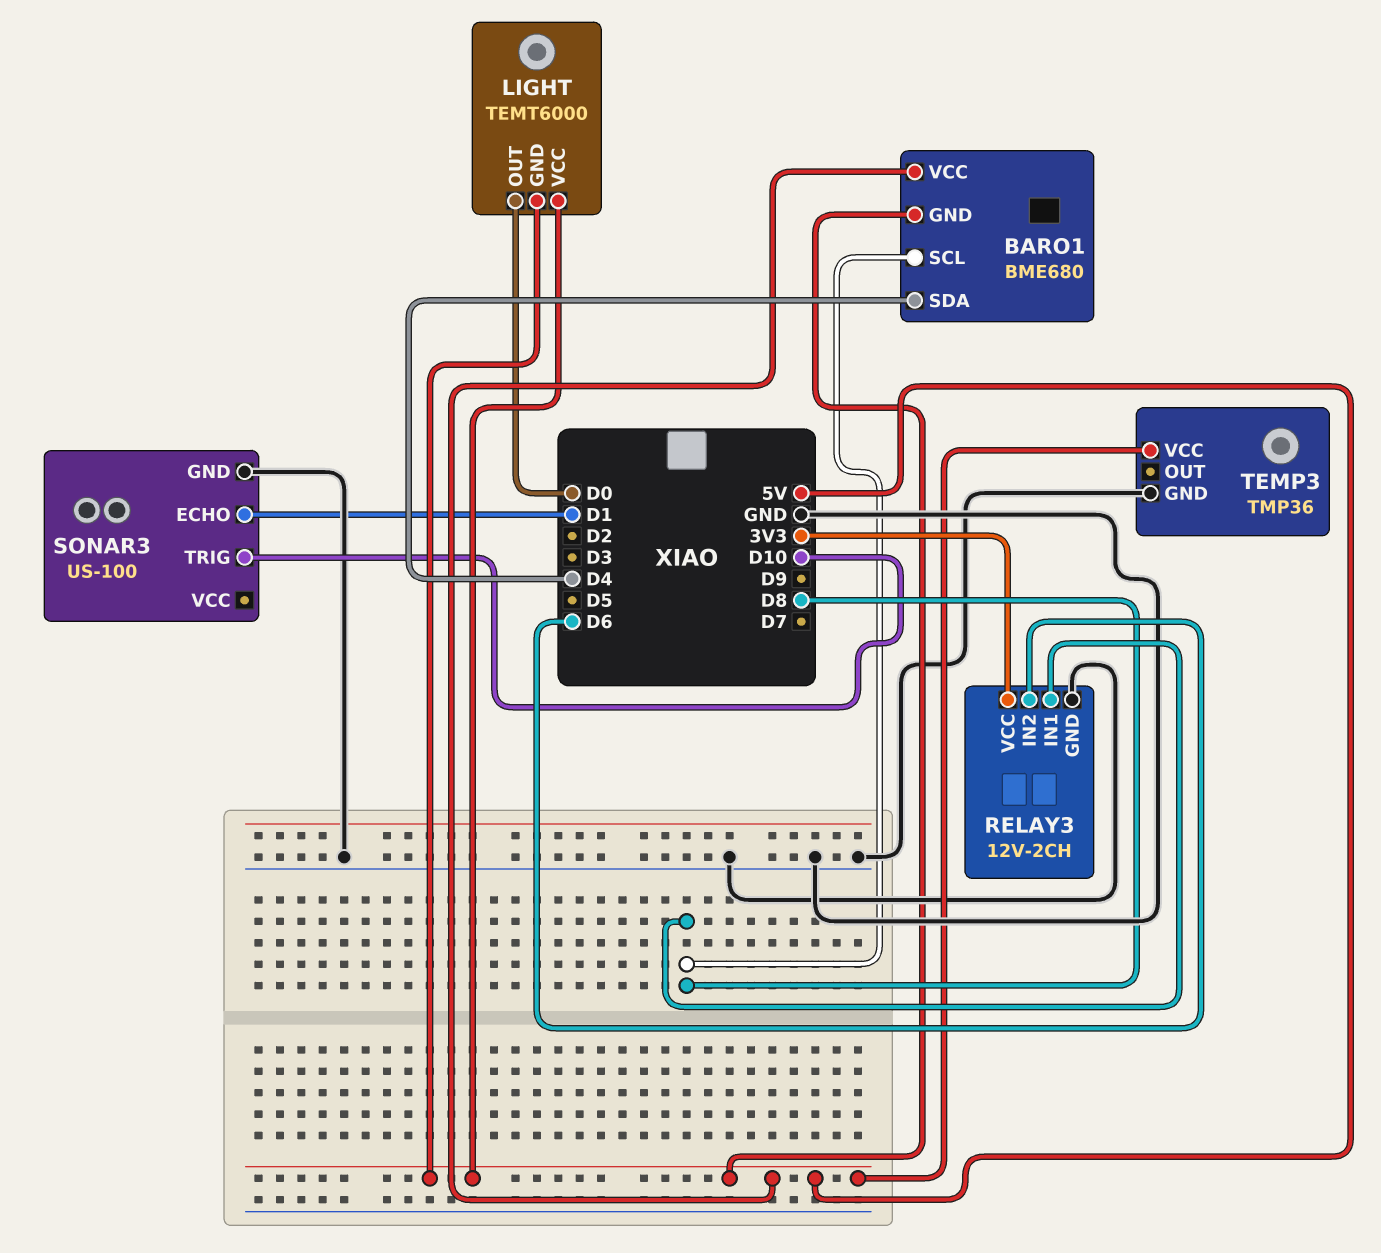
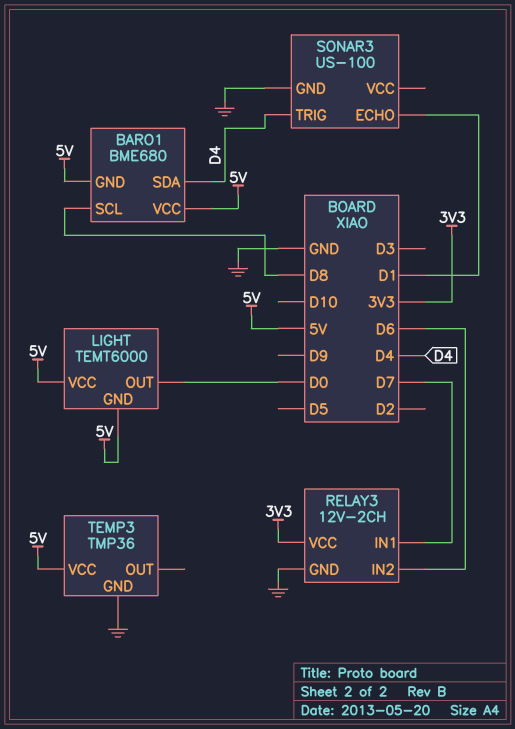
RELAY3 pin IN1: D8 -> D7
SONAR3 pin TRIG: D10 -> D4

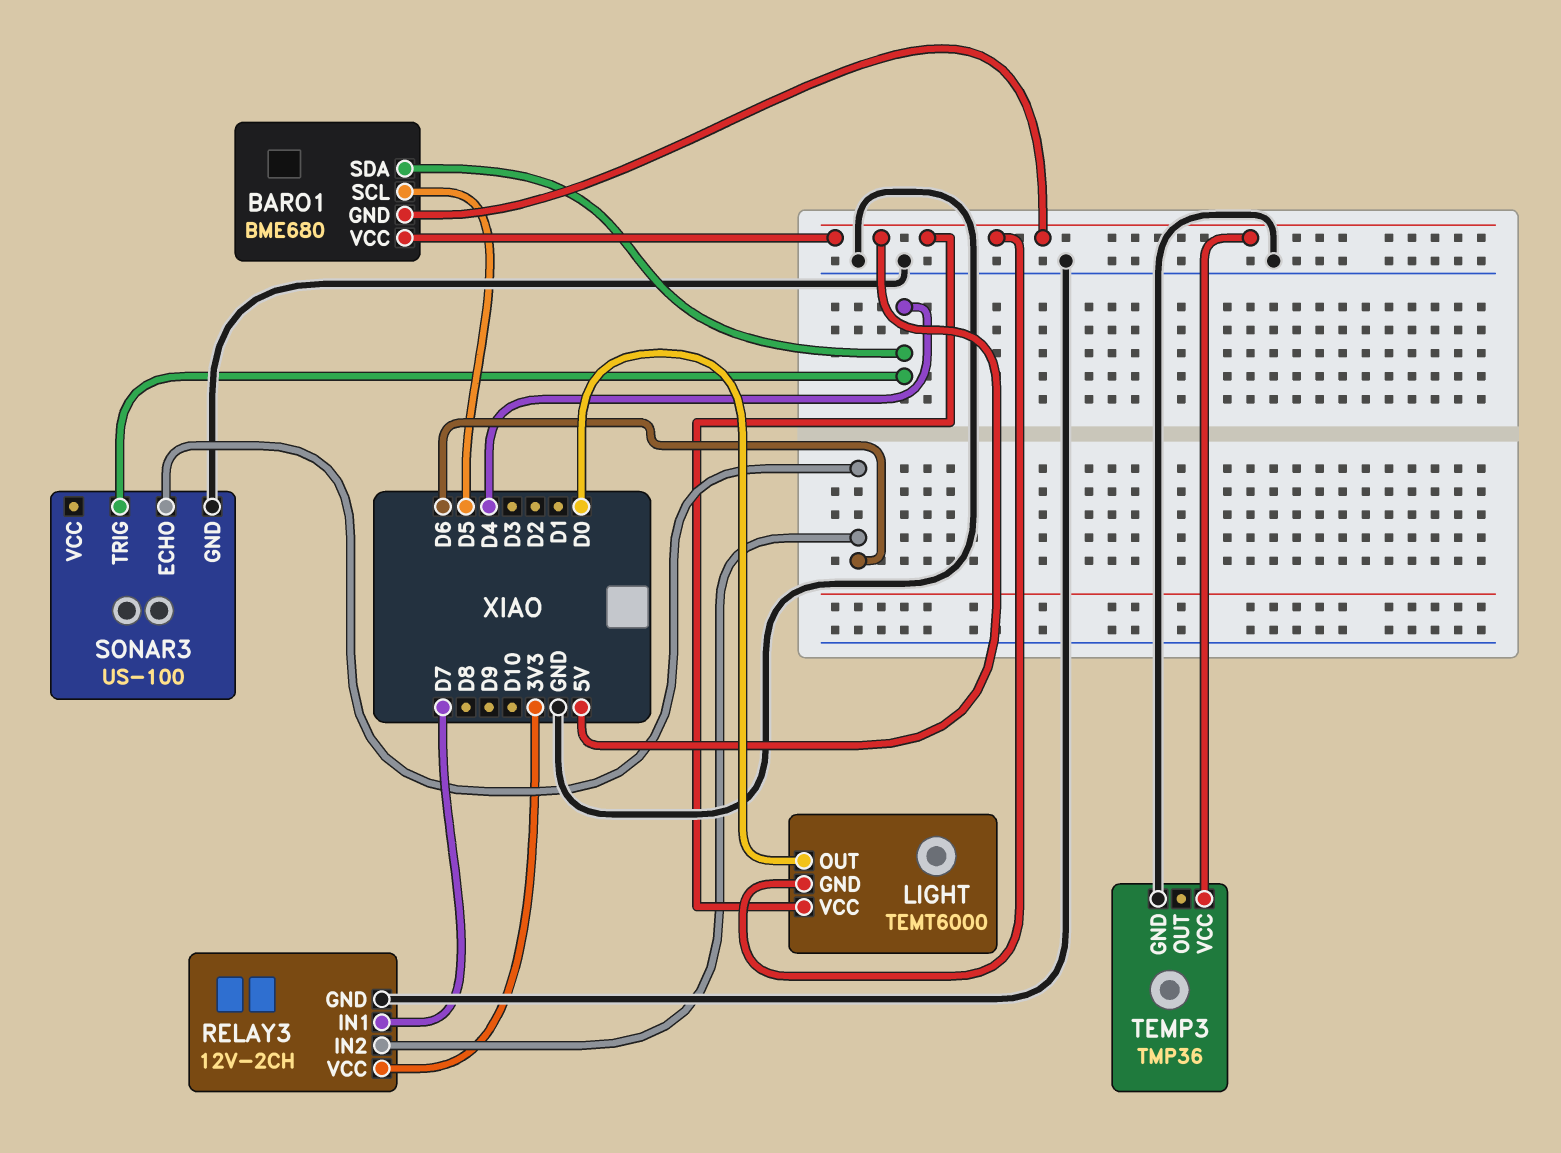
BARO1 pin SCL: D8 -> D5
SONAR3 pin ECHO: D1 -> D6

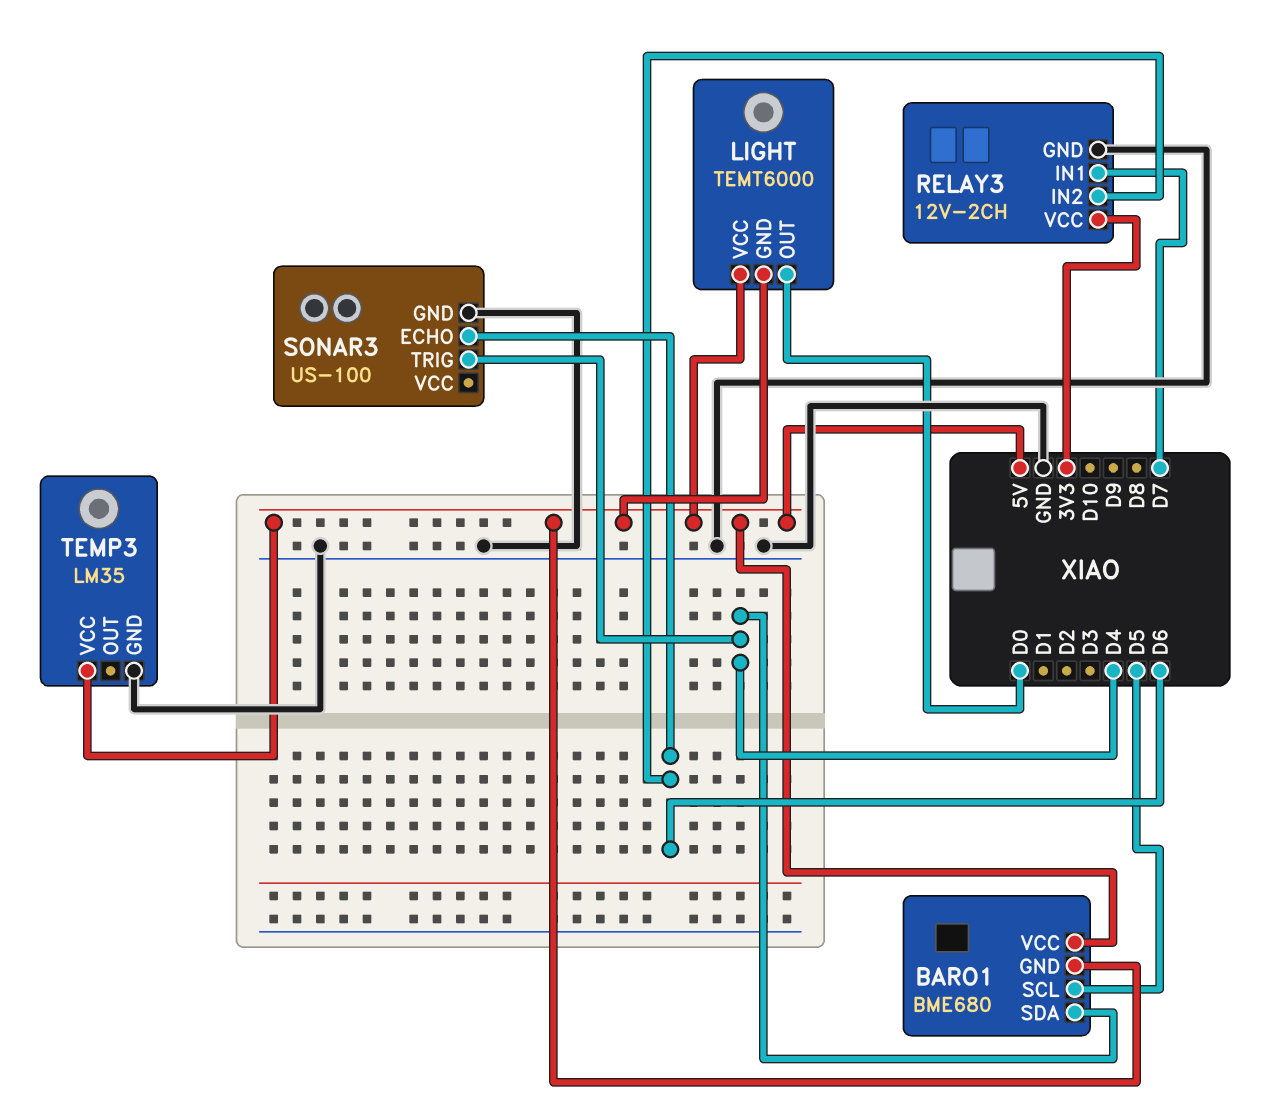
TEMP3: TMP36 -> LM35

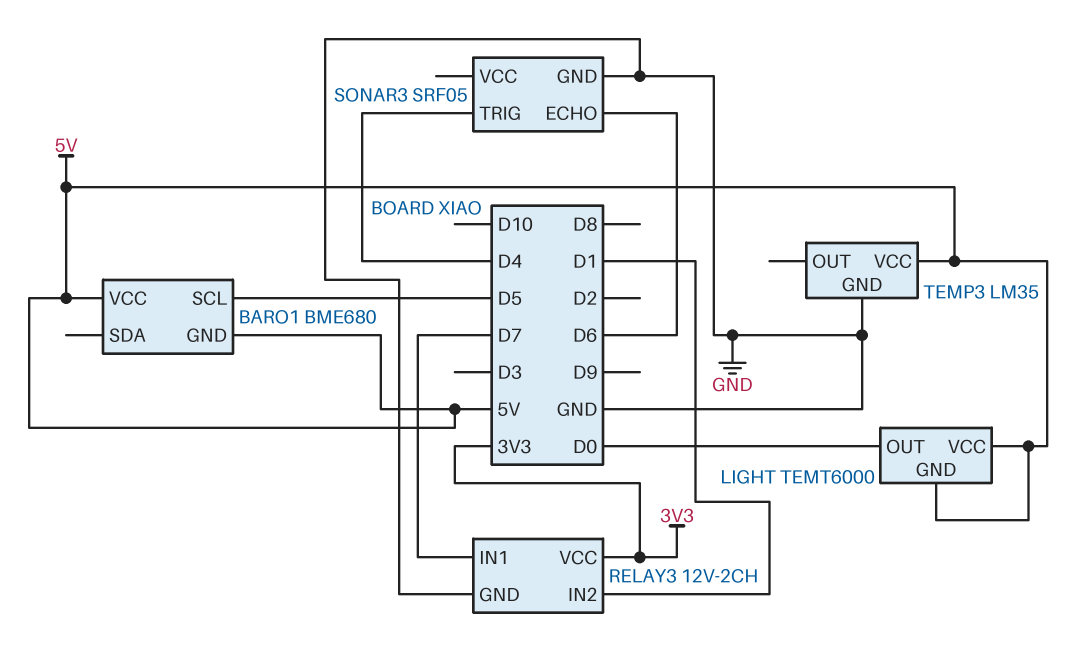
BARO1 pin SDA: D4 -> none
RELAY3 pin IN2: D6 -> D1
SONAR3: US-100 -> SRF05

